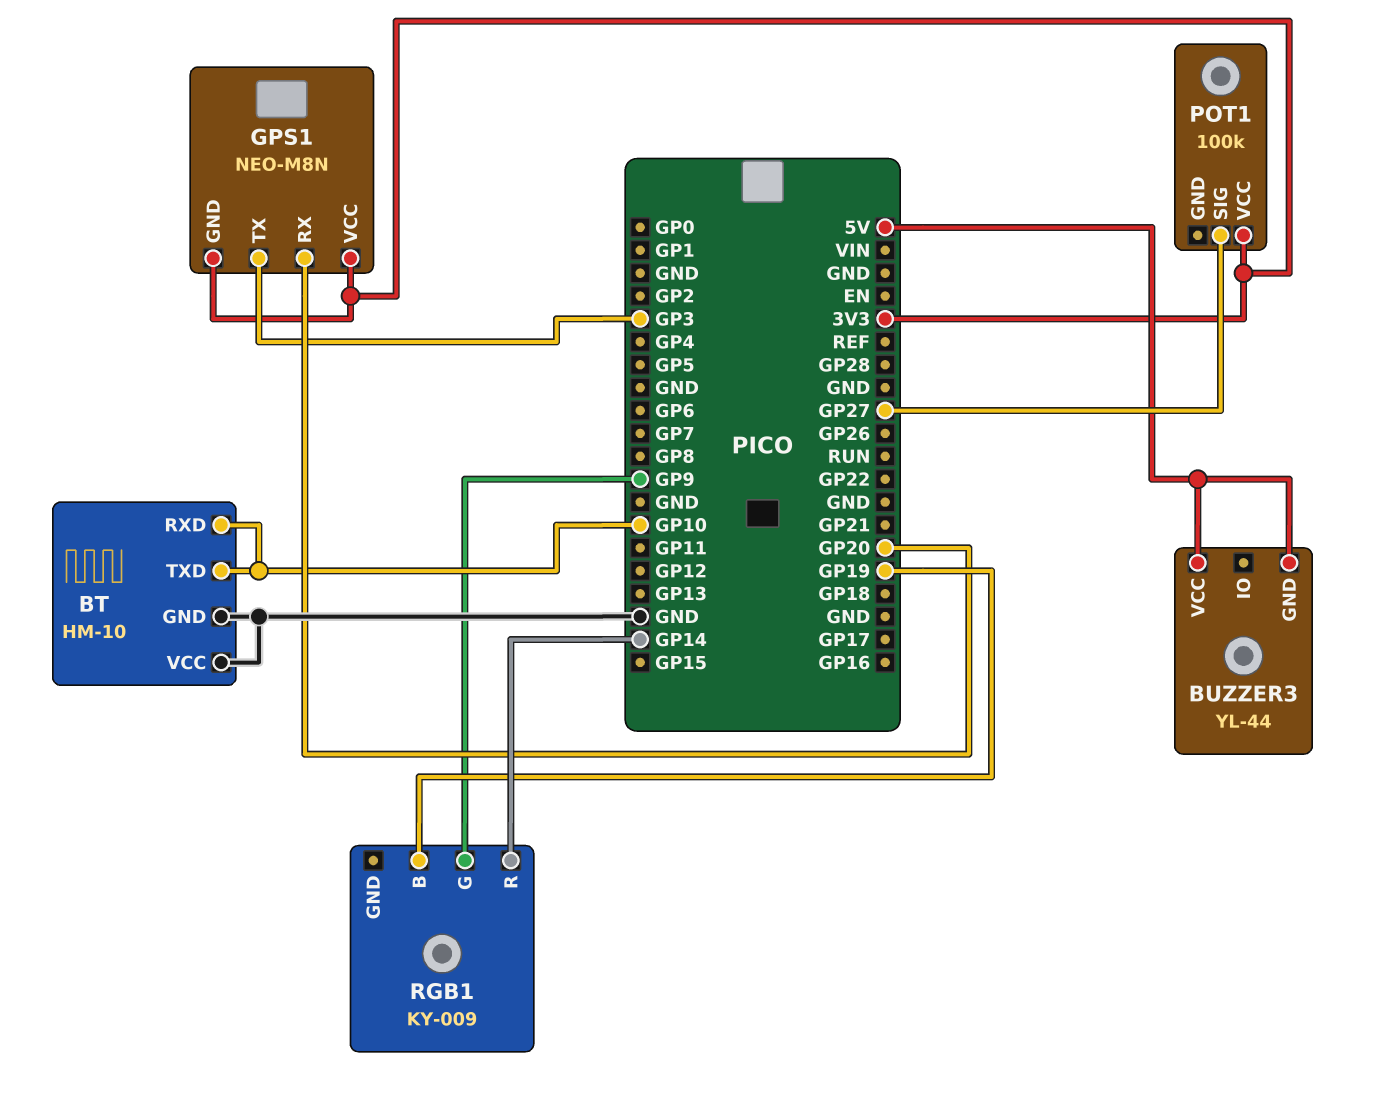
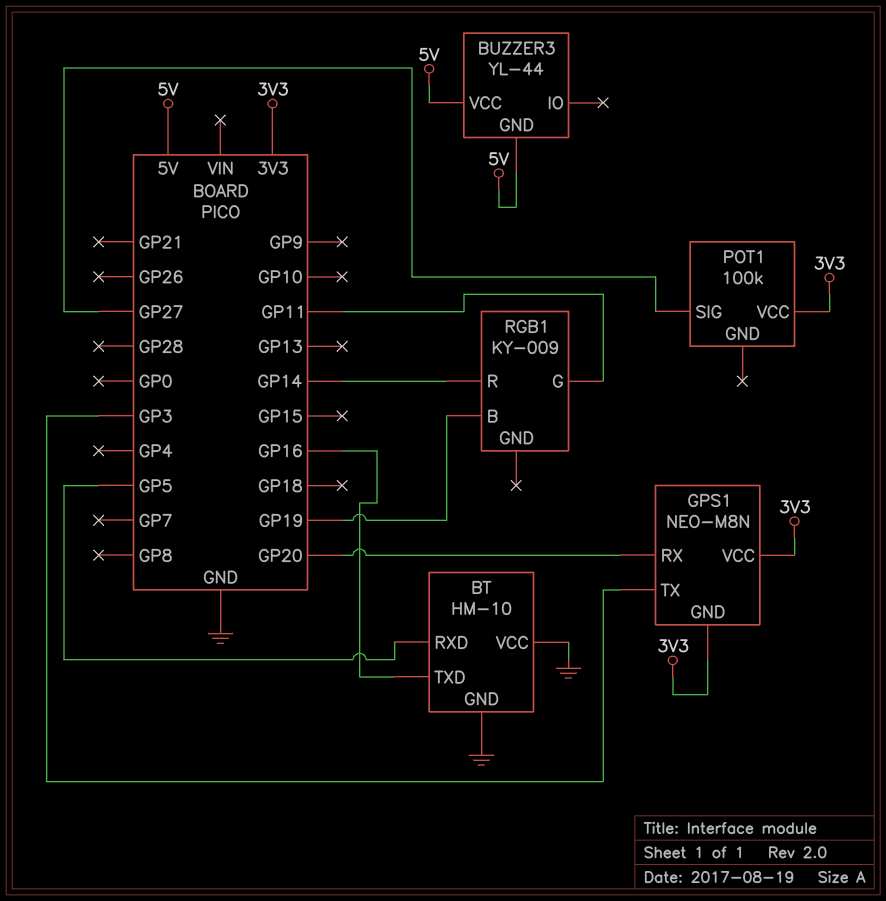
BT pin RXD: GP10 -> GP5
BT pin TXD: GP10 -> GP16
RGB1 pin G: GP9 -> GP11

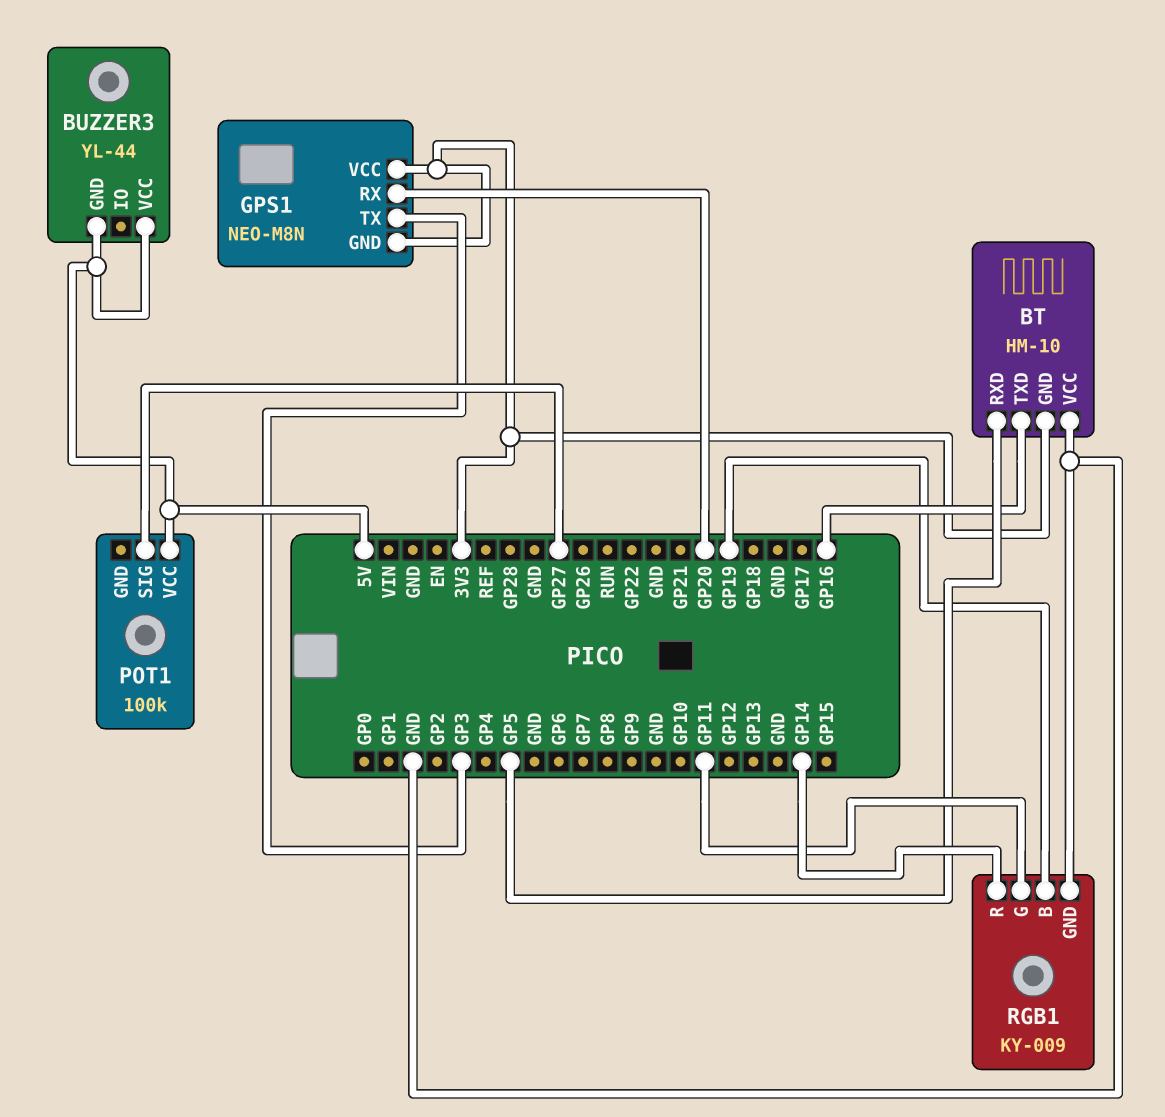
BT pin GND: GND -> 3V3
POT1 pin VCC: 3V3 -> 5V
RGB1 pin GND: none -> GND

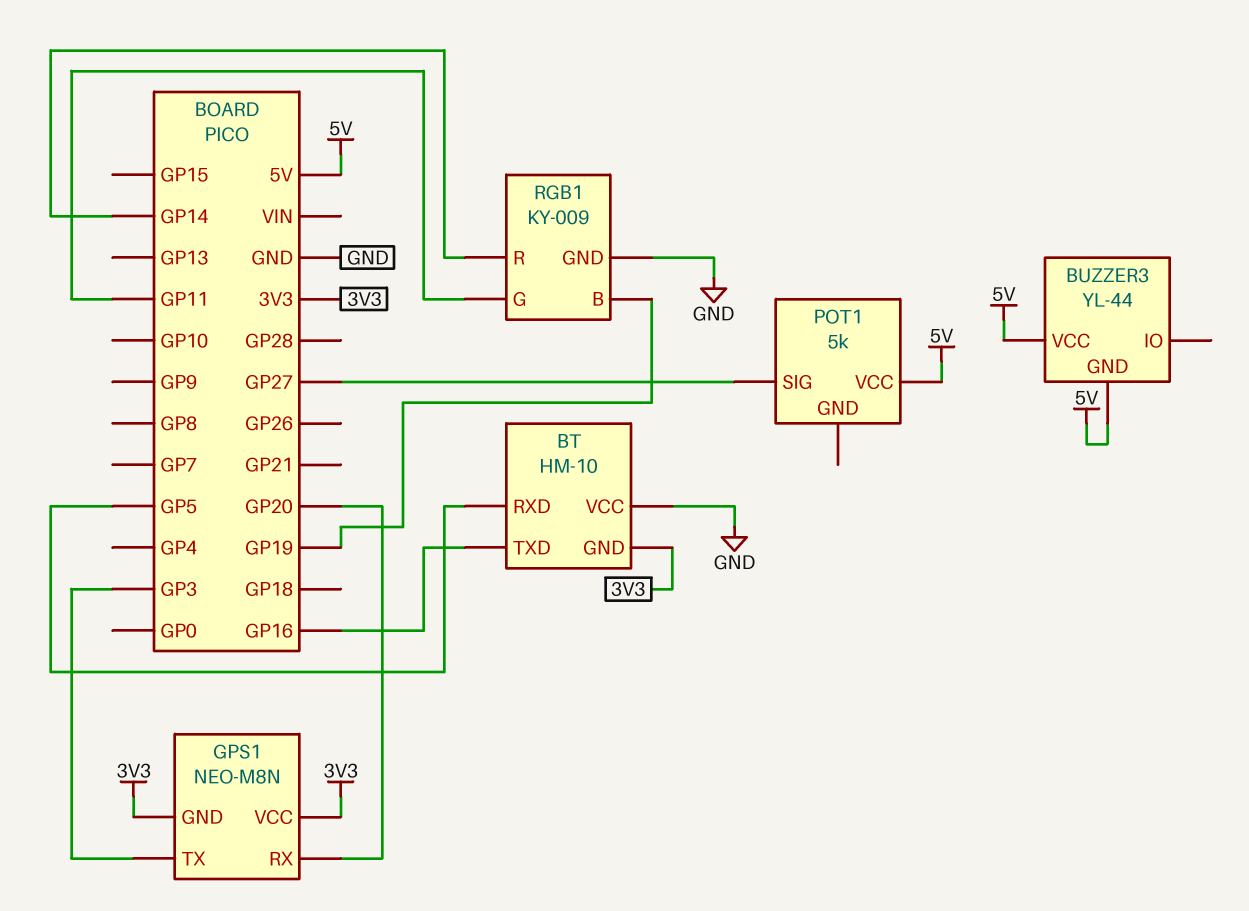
POT1: 100k -> 5k

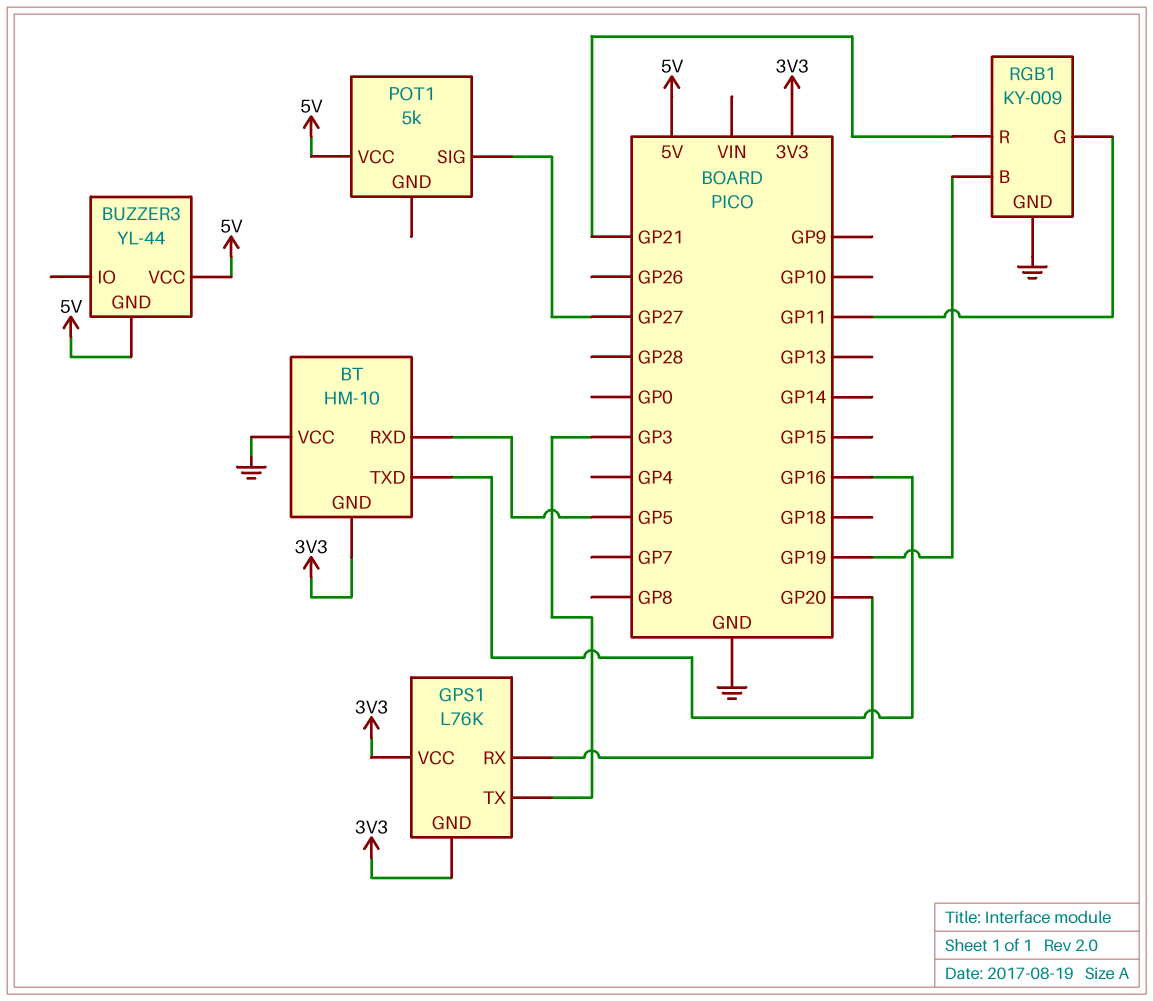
GPS1: NEO-M8N -> L76K
RGB1 pin R: GP14 -> GP21

